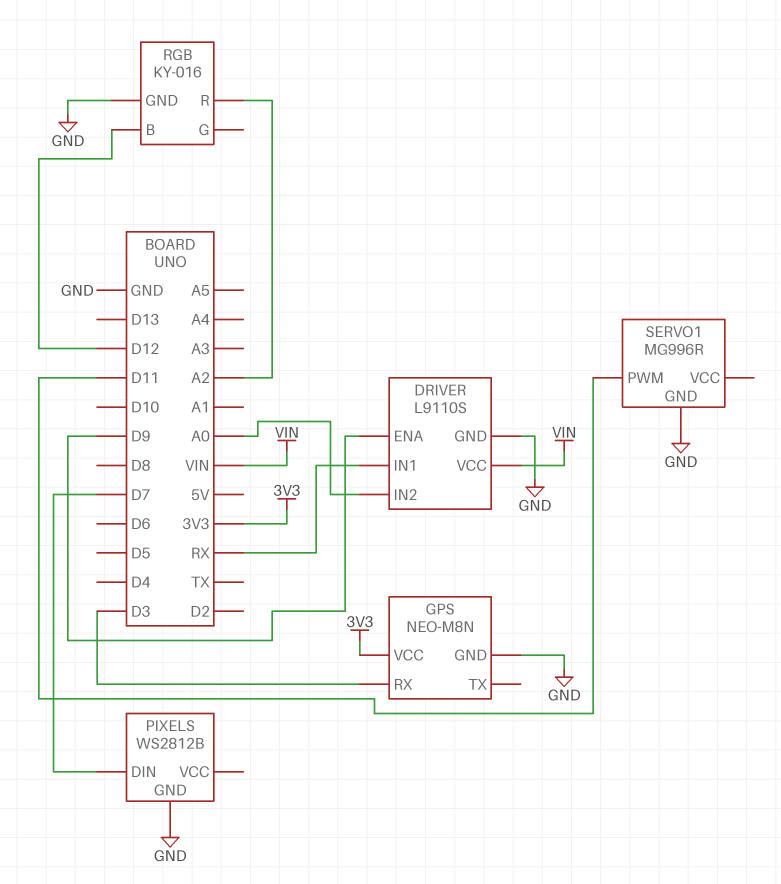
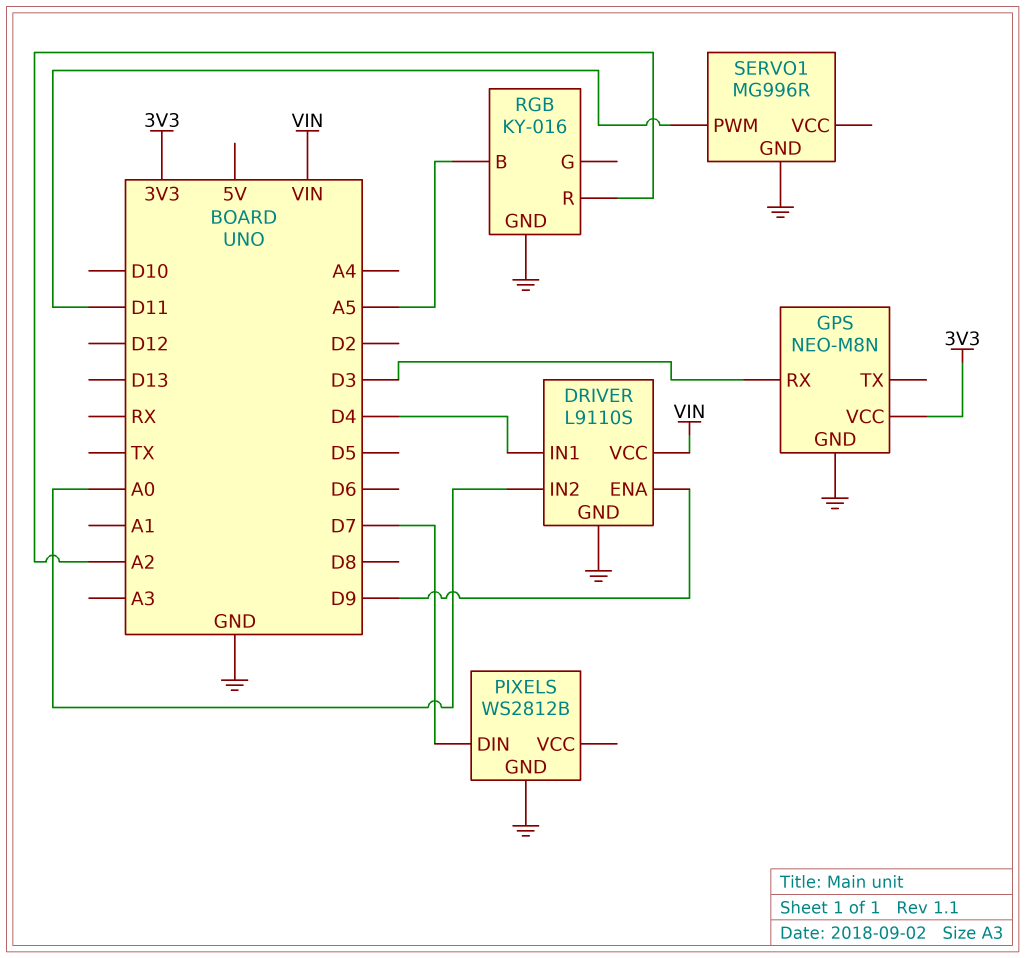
DRIVER pin IN1: RX -> D4
RGB pin B: D12 -> A5

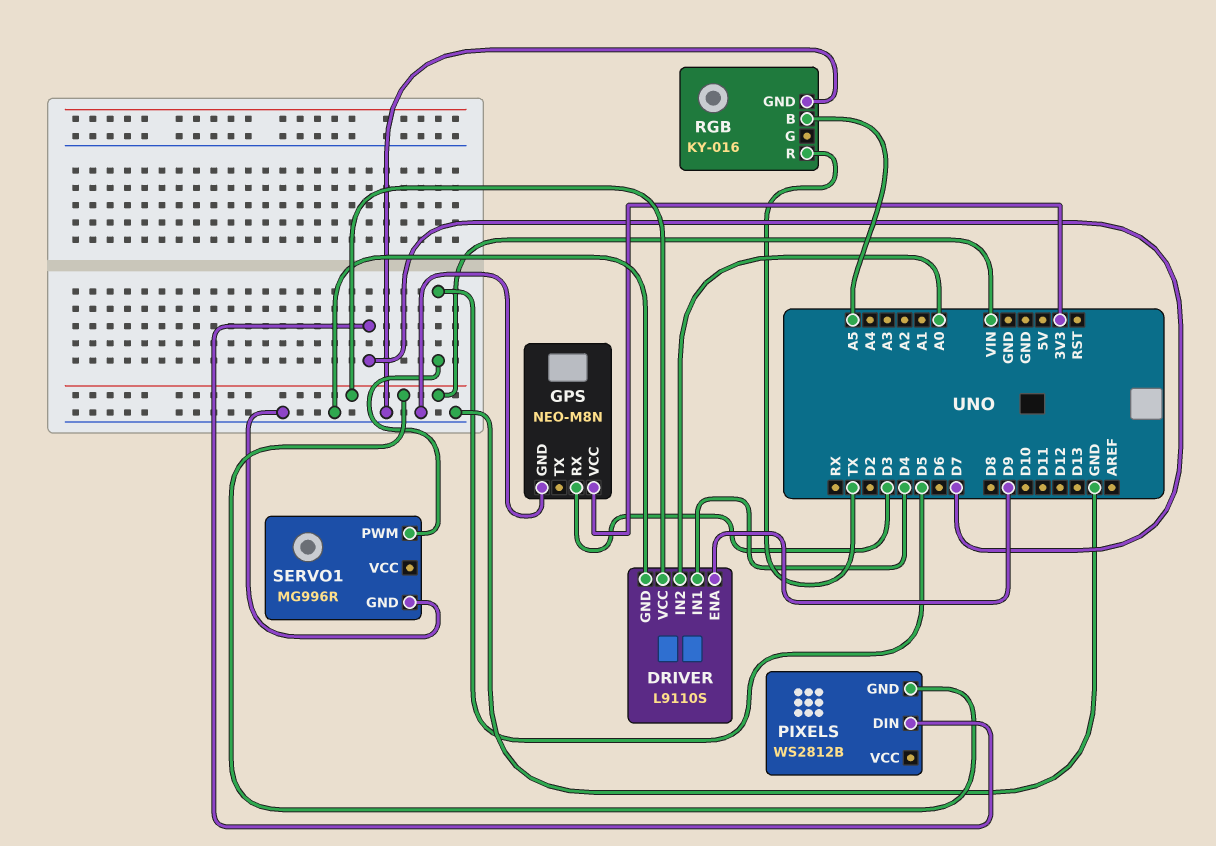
PIXELS pin GND: GND -> VIN
RGB pin R: A2 -> TX
SERVO1 pin PWM: D11 -> D5

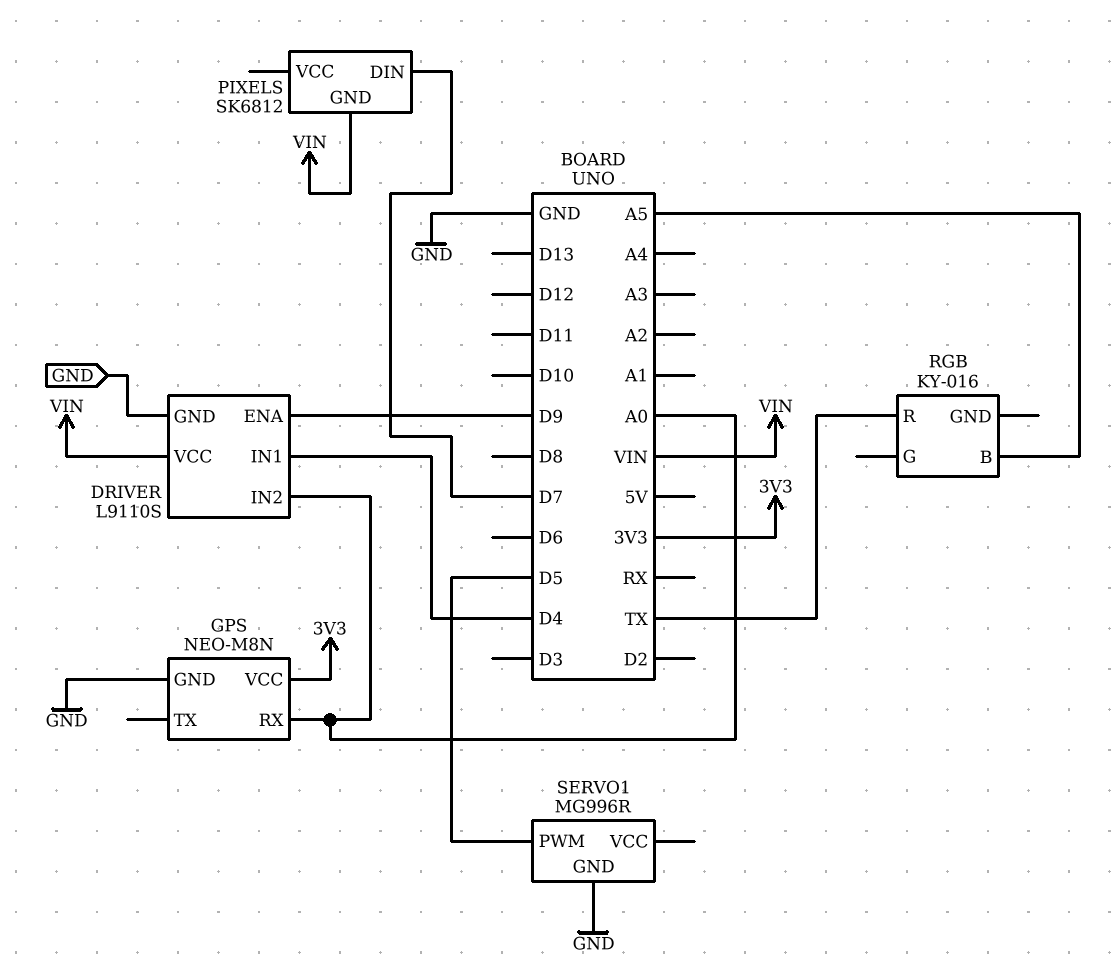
GPS pin RX: D3 -> A0
PIXELS: WS2812B -> SK6812
RGB pin GND: GND -> none

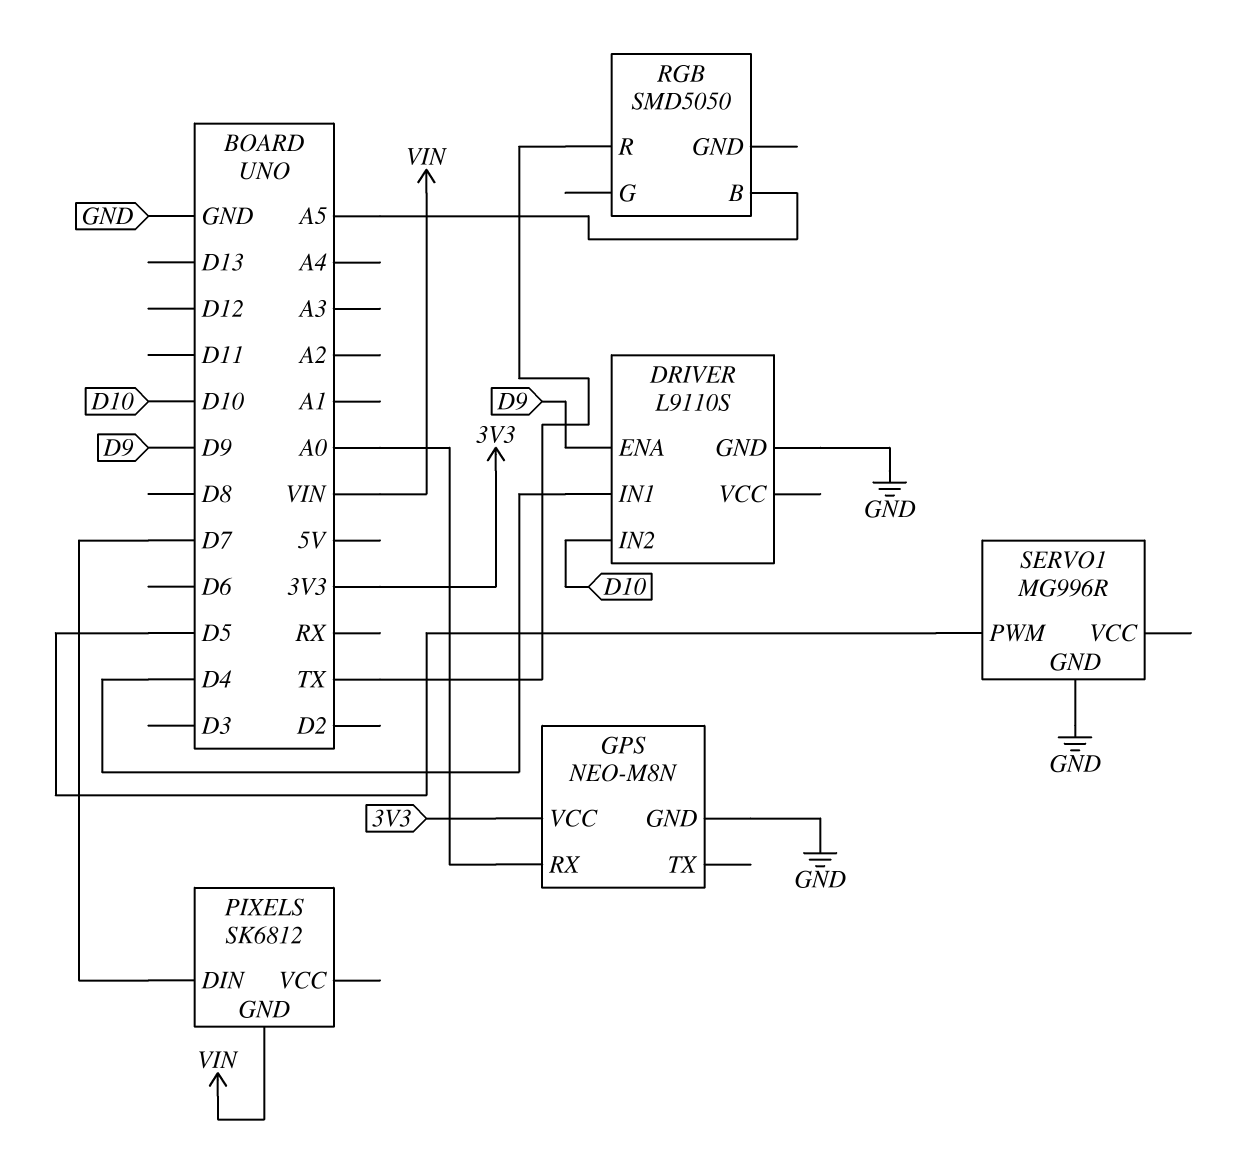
DRIVER pin IN2: A0 -> D10
DRIVER pin VCC: VIN -> none
RGB: KY-016 -> SMD5050

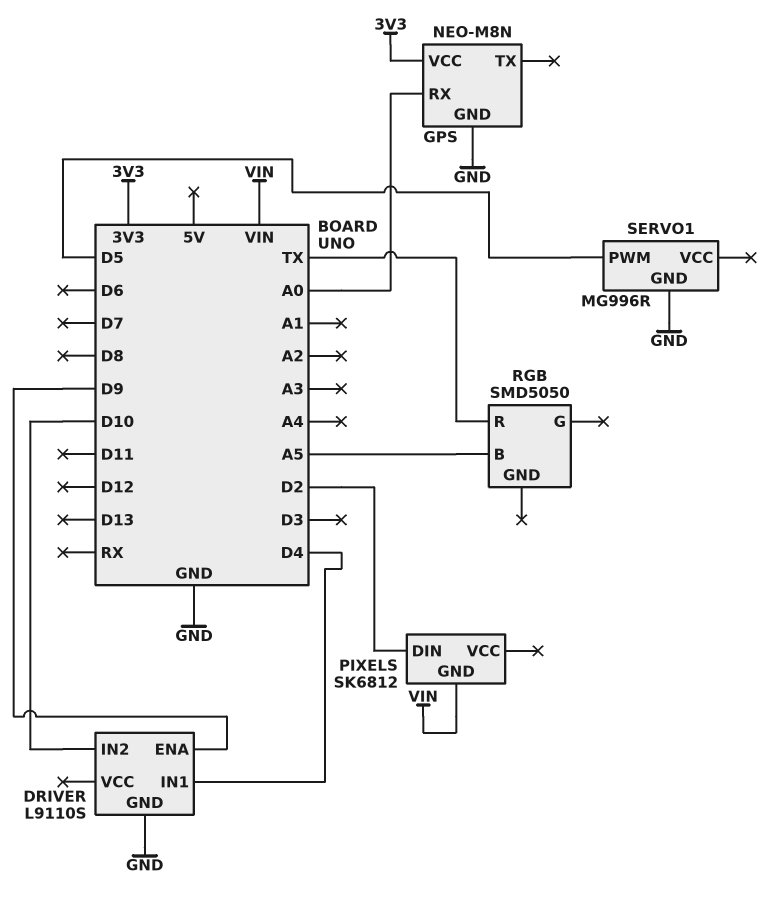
PIXELS pin DIN: D7 -> D2

